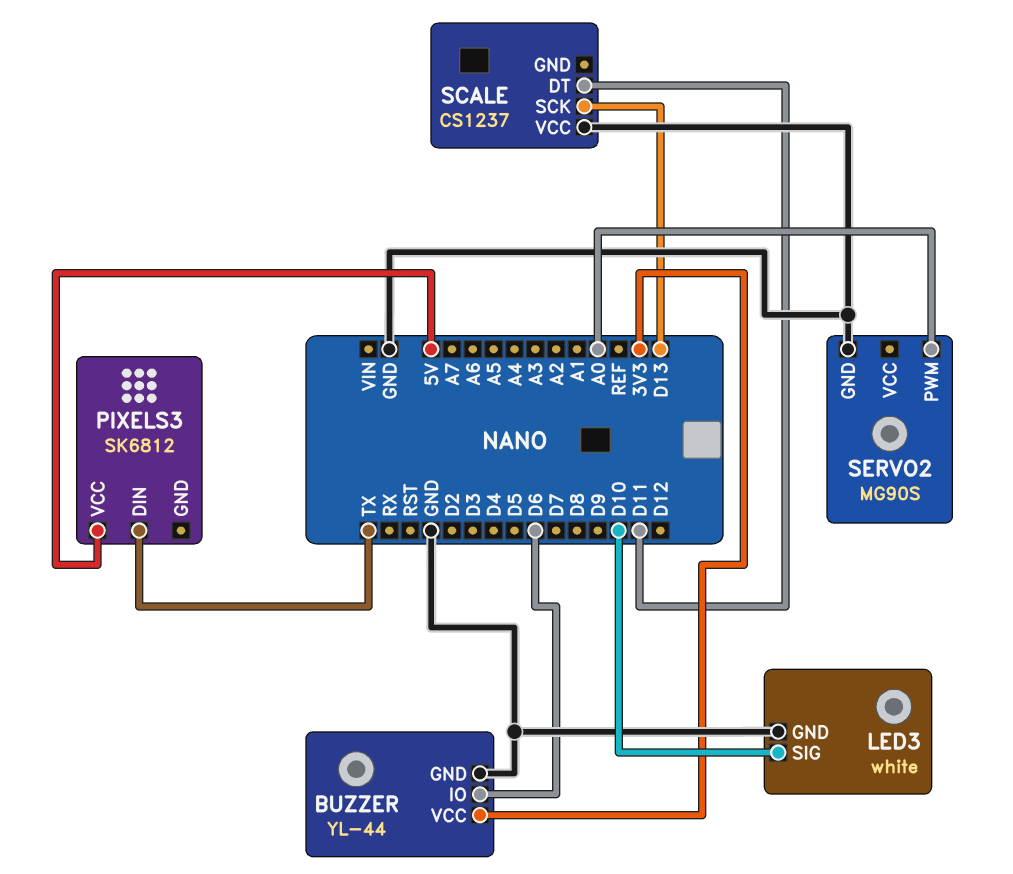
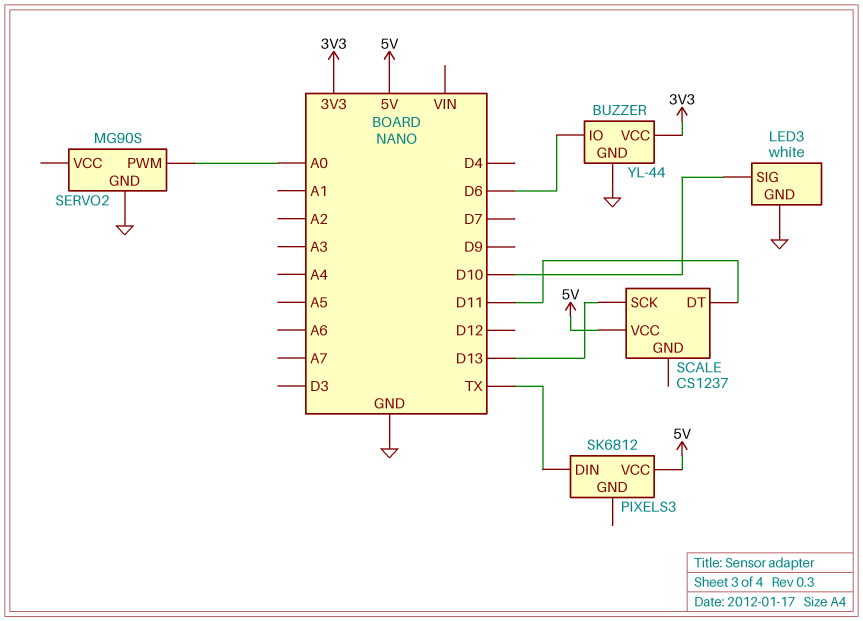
SCALE pin VCC: GND -> 5V

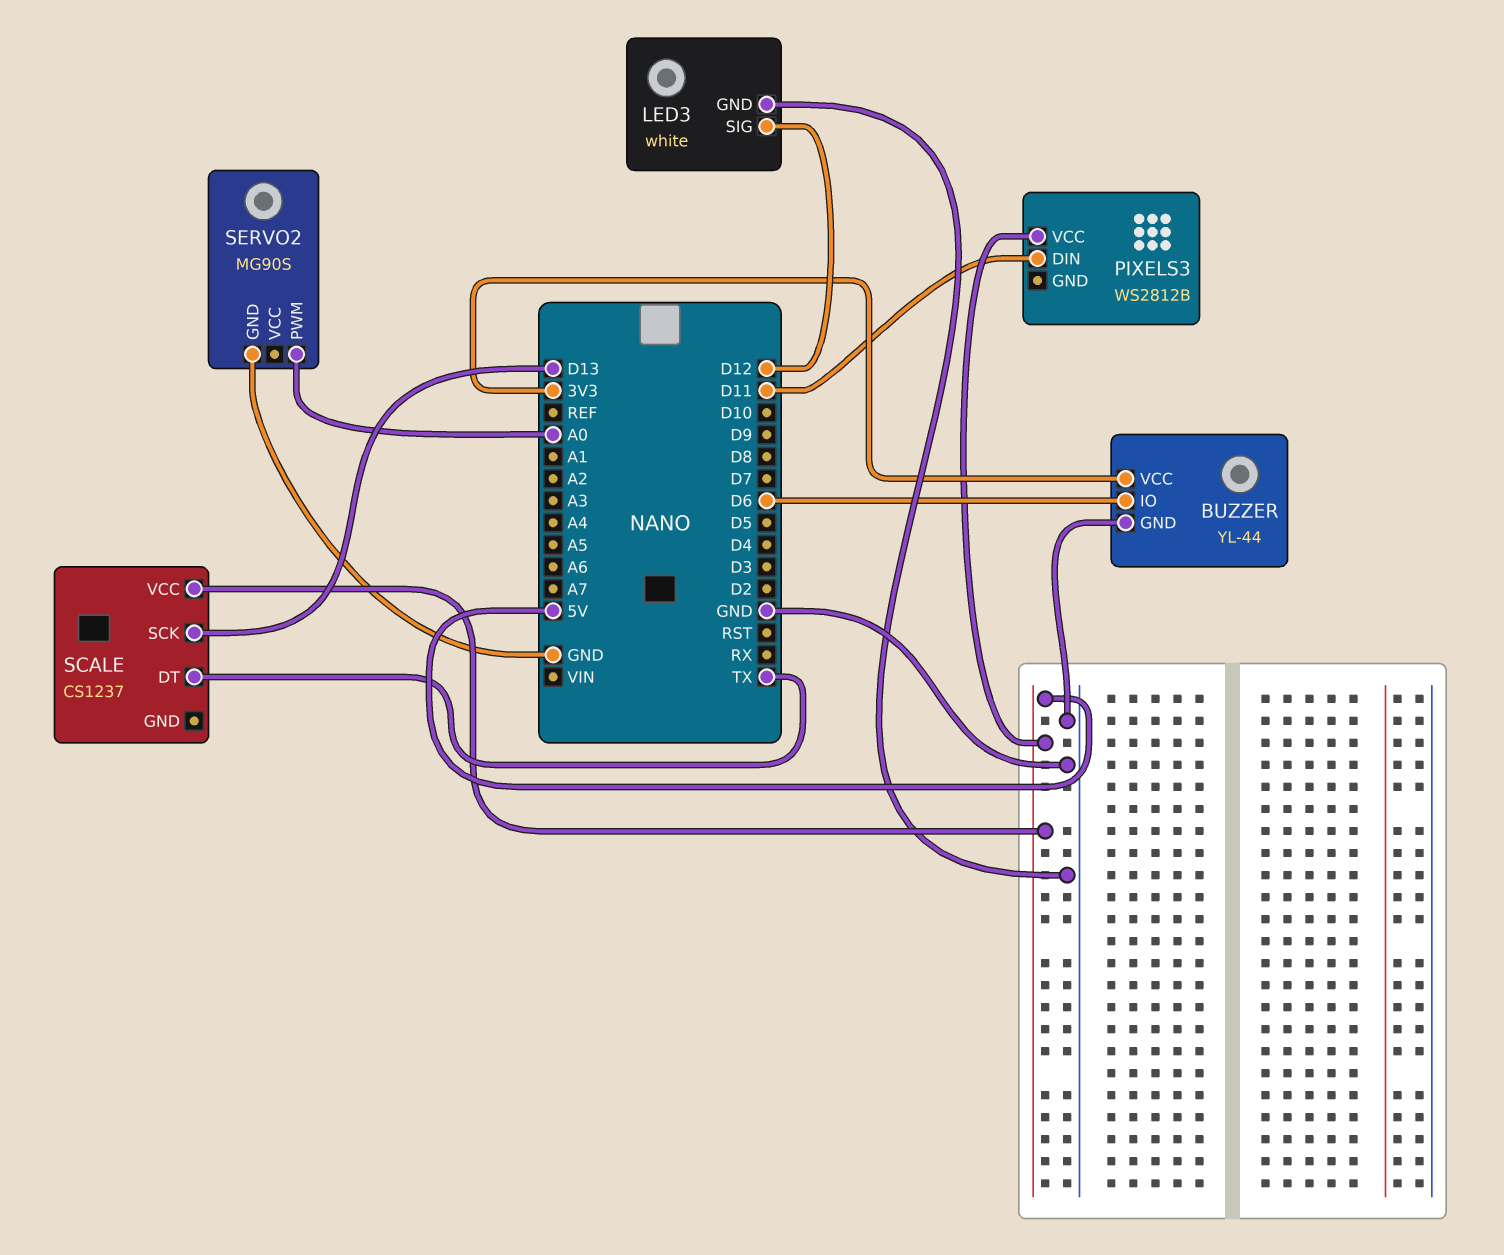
LED3 pin SIG: D10 -> D12
PIXELS3: SK6812 -> WS2812B
PIXELS3 pin DIN: TX -> D11
SCALE pin DT: D11 -> TX

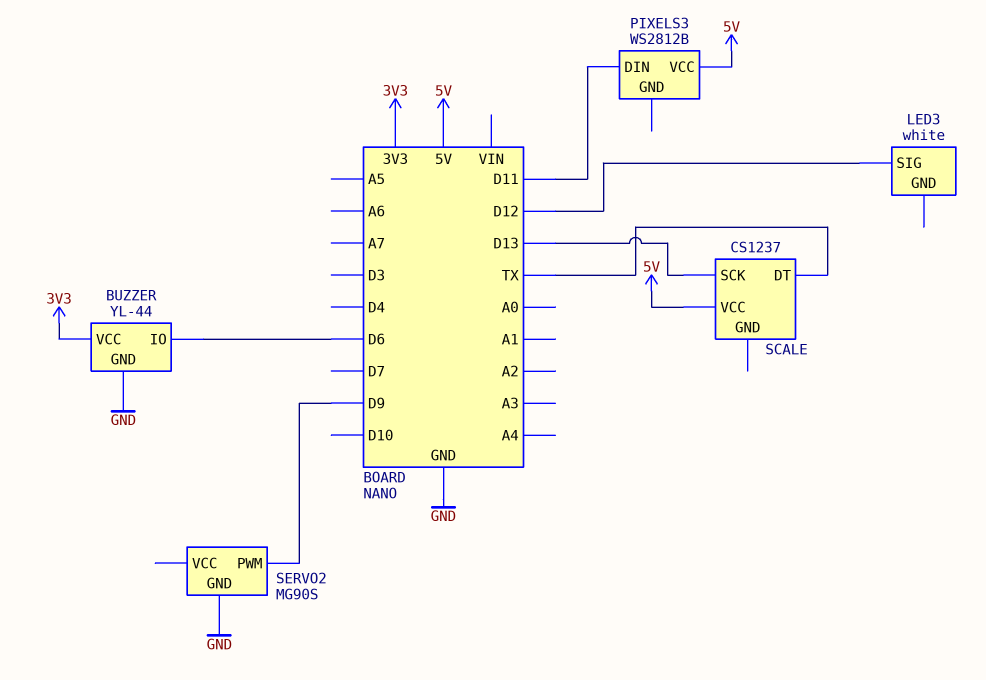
LED3 pin GND: GND -> none
SERVO2 pin PWM: A0 -> D9

